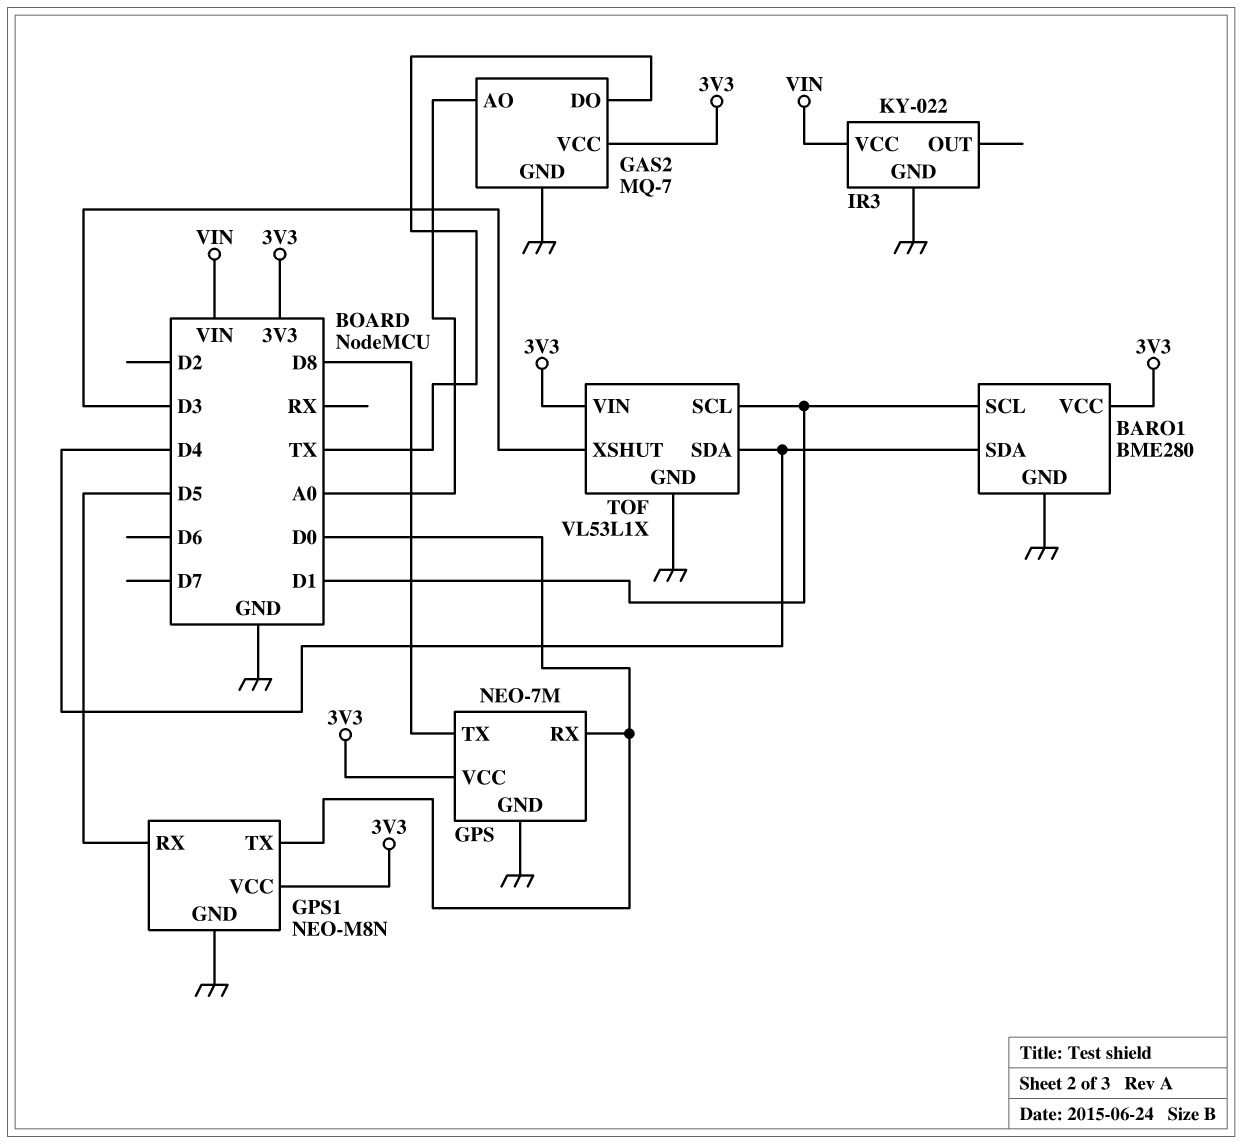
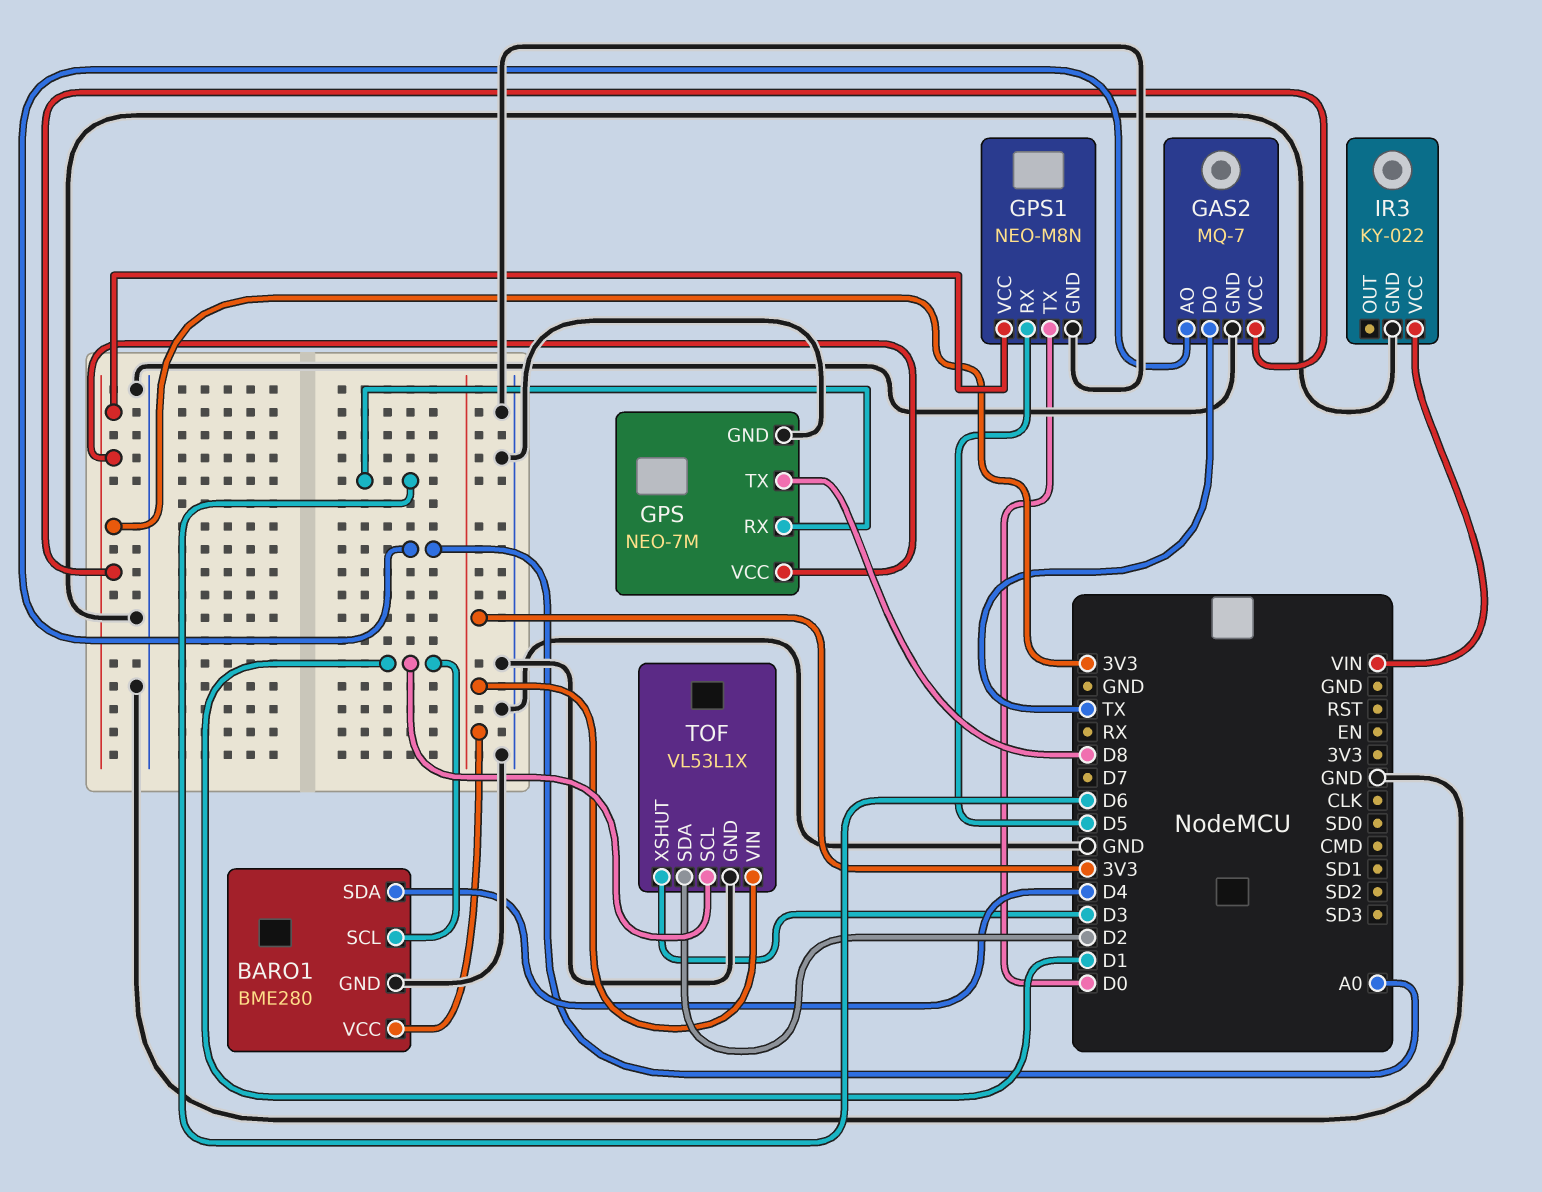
GPS pin RX: D0 -> D6
TOF pin SDA: D4 -> D2

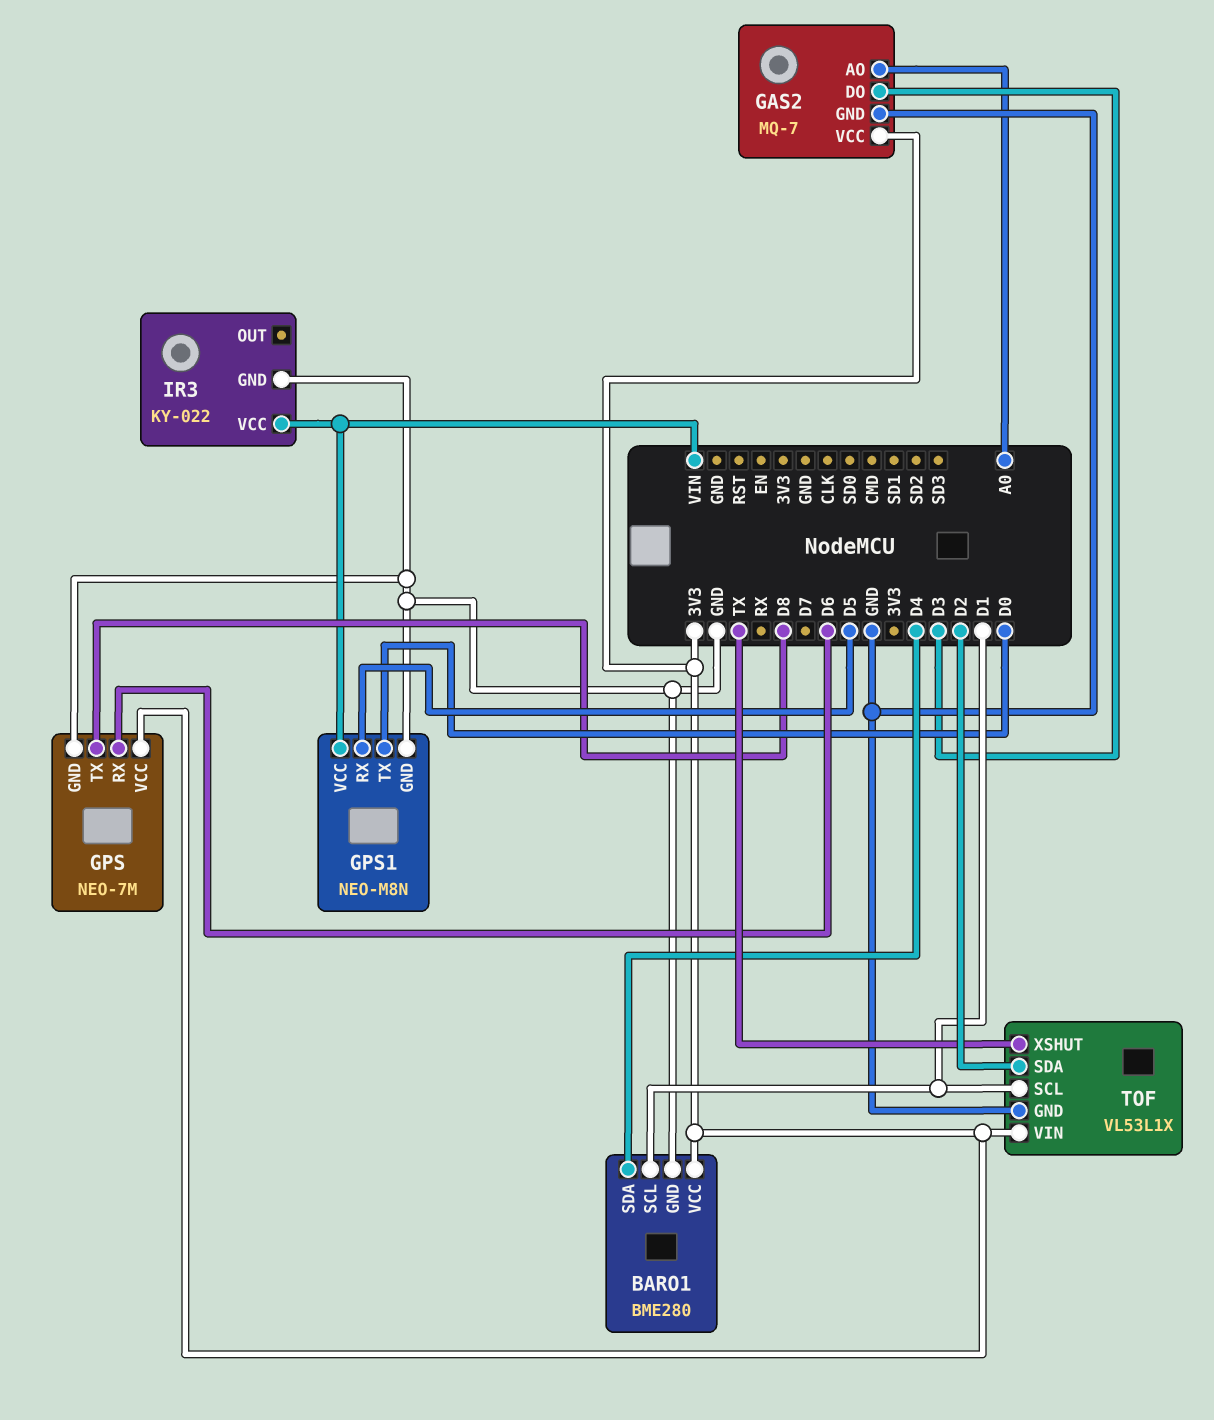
GAS2 pin DO: TX -> D3
GPS1 pin VCC: 3V3 -> VIN
TOF pin XSHUT: D3 -> TX

